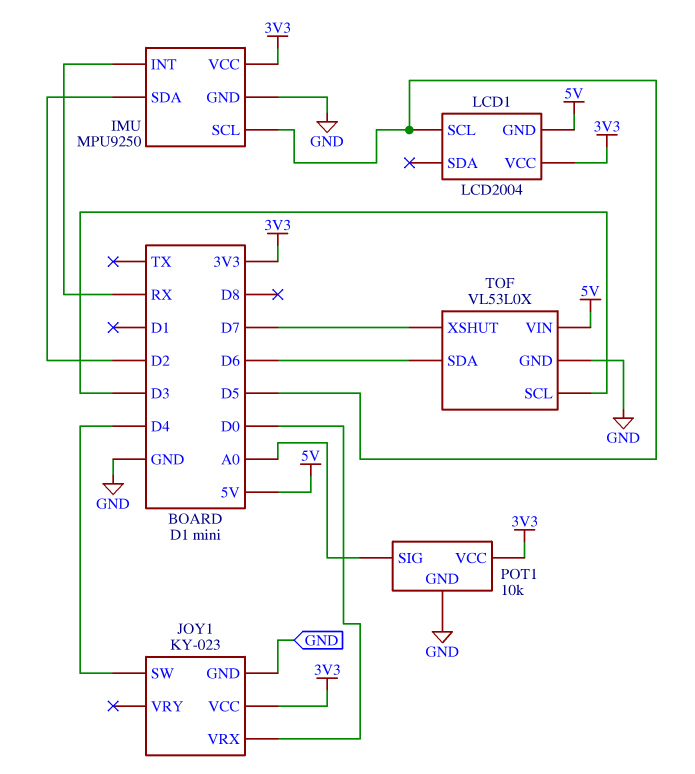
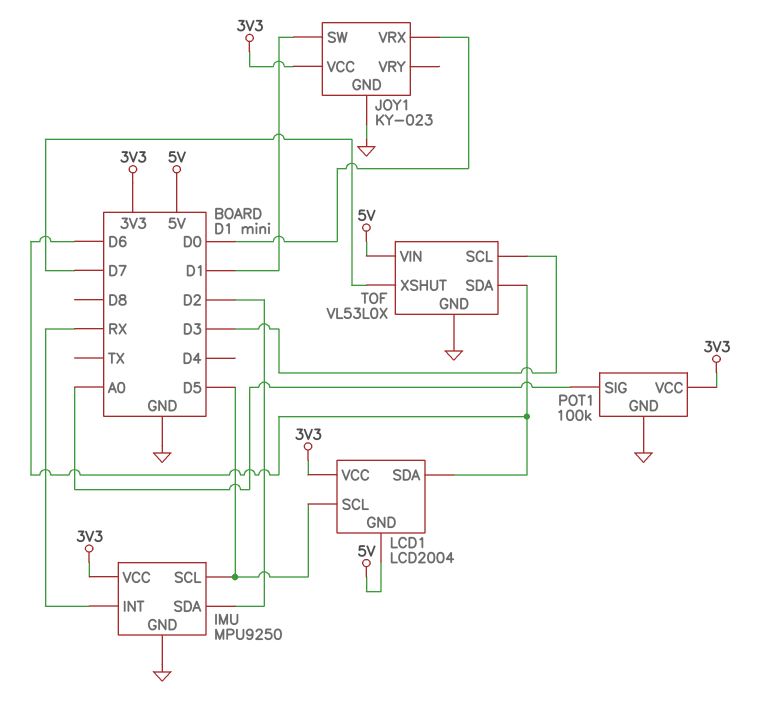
JOY1 pin SW: D4 -> D1
LCD1 pin SDA: none -> D6
POT1: 10k -> 100k

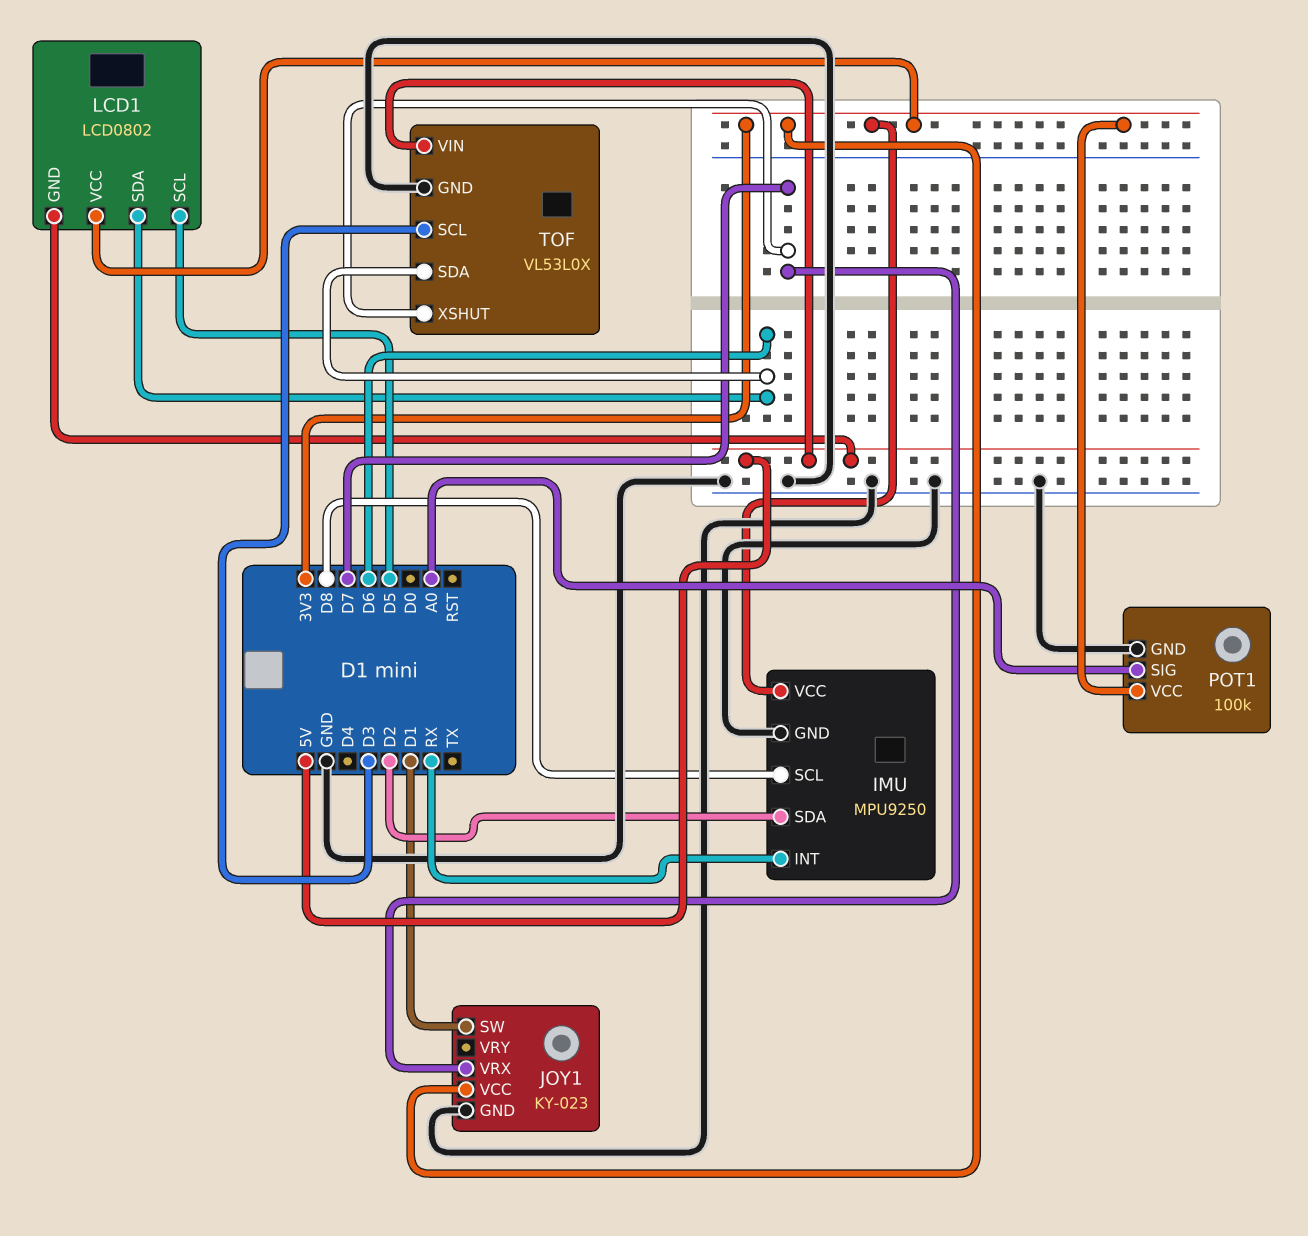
IMU pin SCL: D5 -> D8
JOY1 pin VRX: D0 -> D7
LCD1: LCD2004 -> LCD0802

